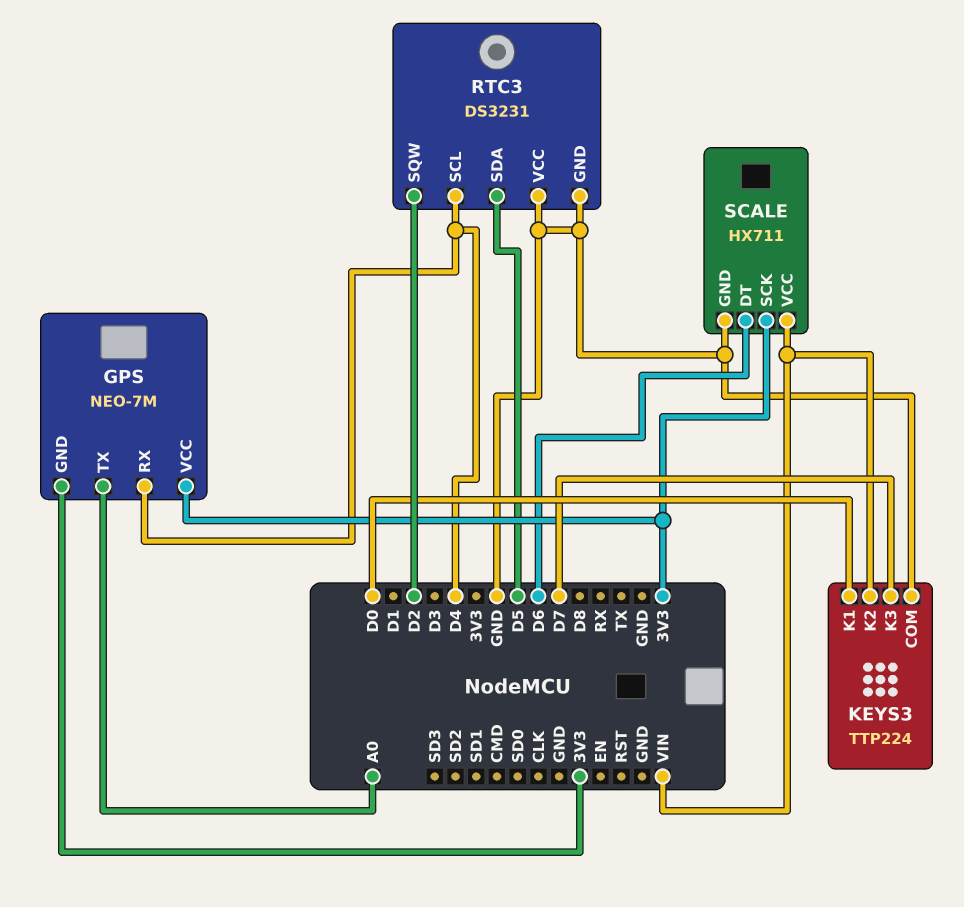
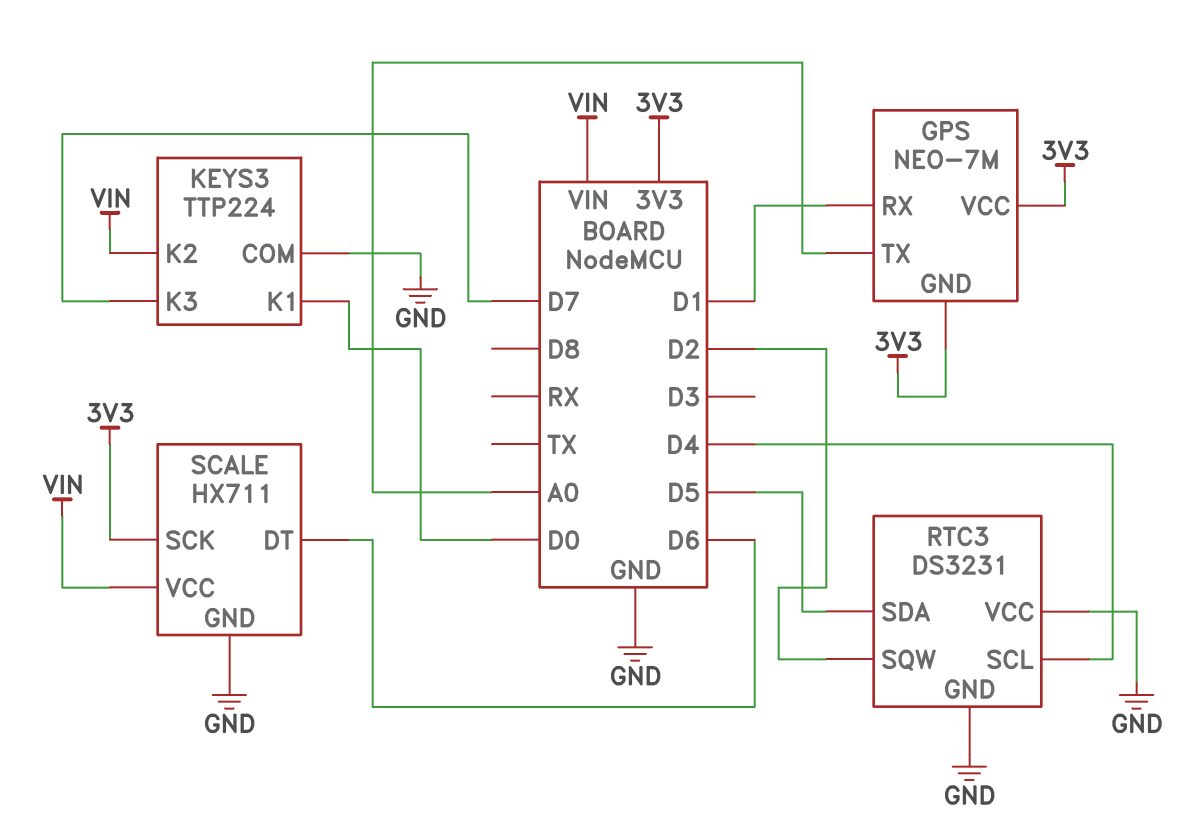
GPS pin RX: D4 -> D1

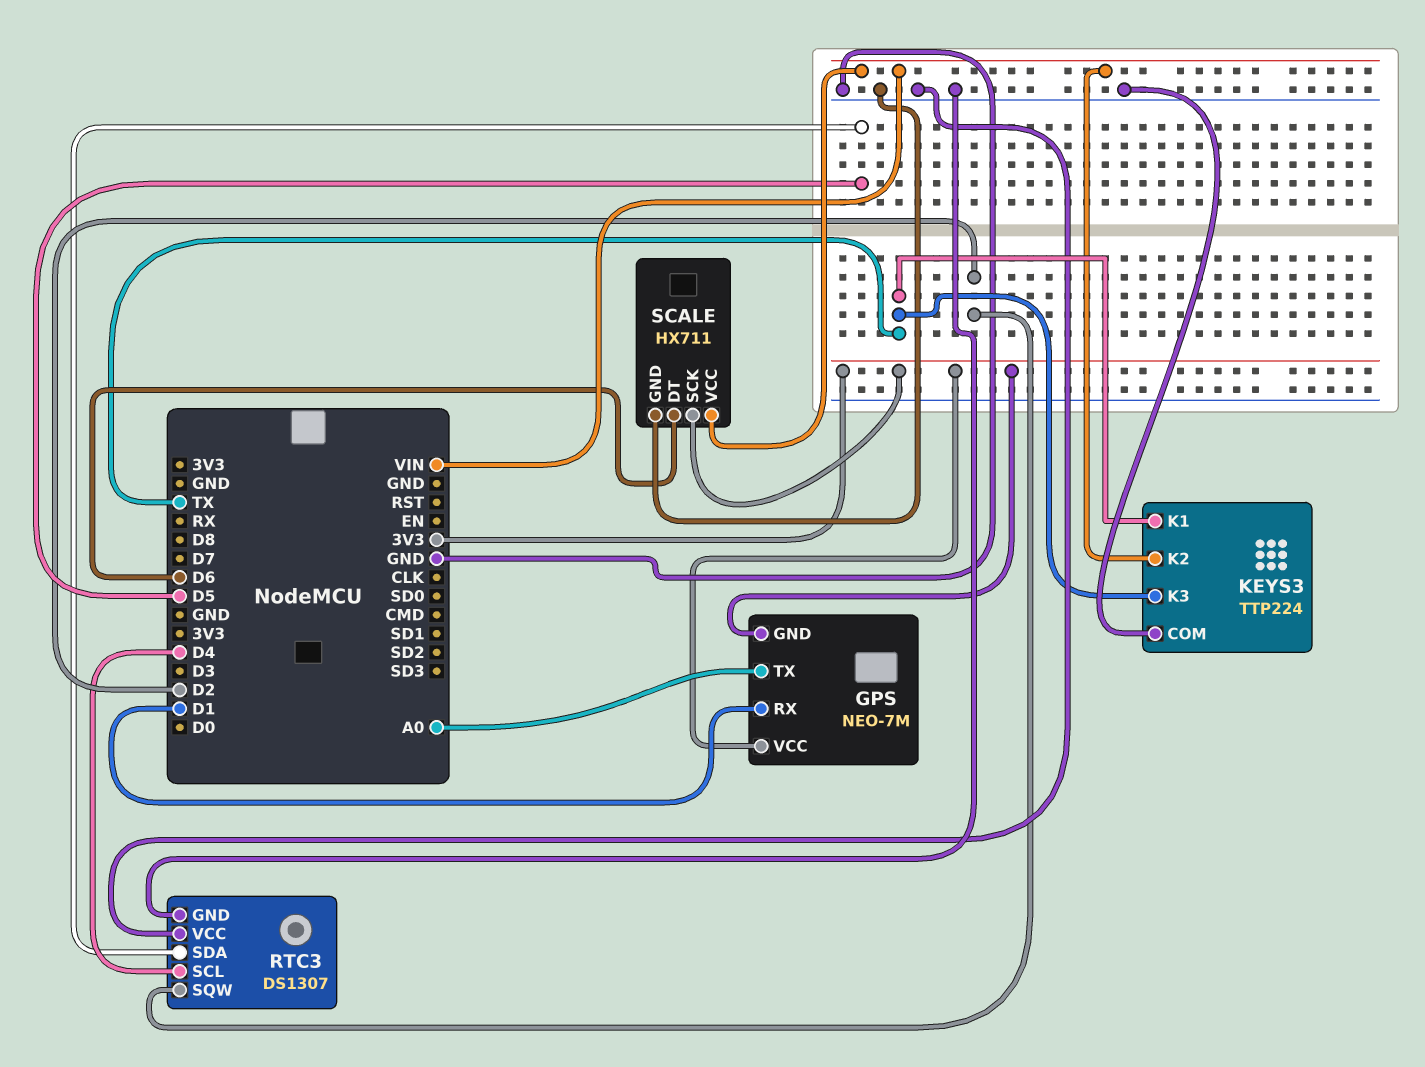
KEYS3 pin K1: D0 -> TX
KEYS3 pin K3: D7 -> TX
RTC3: DS3231 -> DS1307

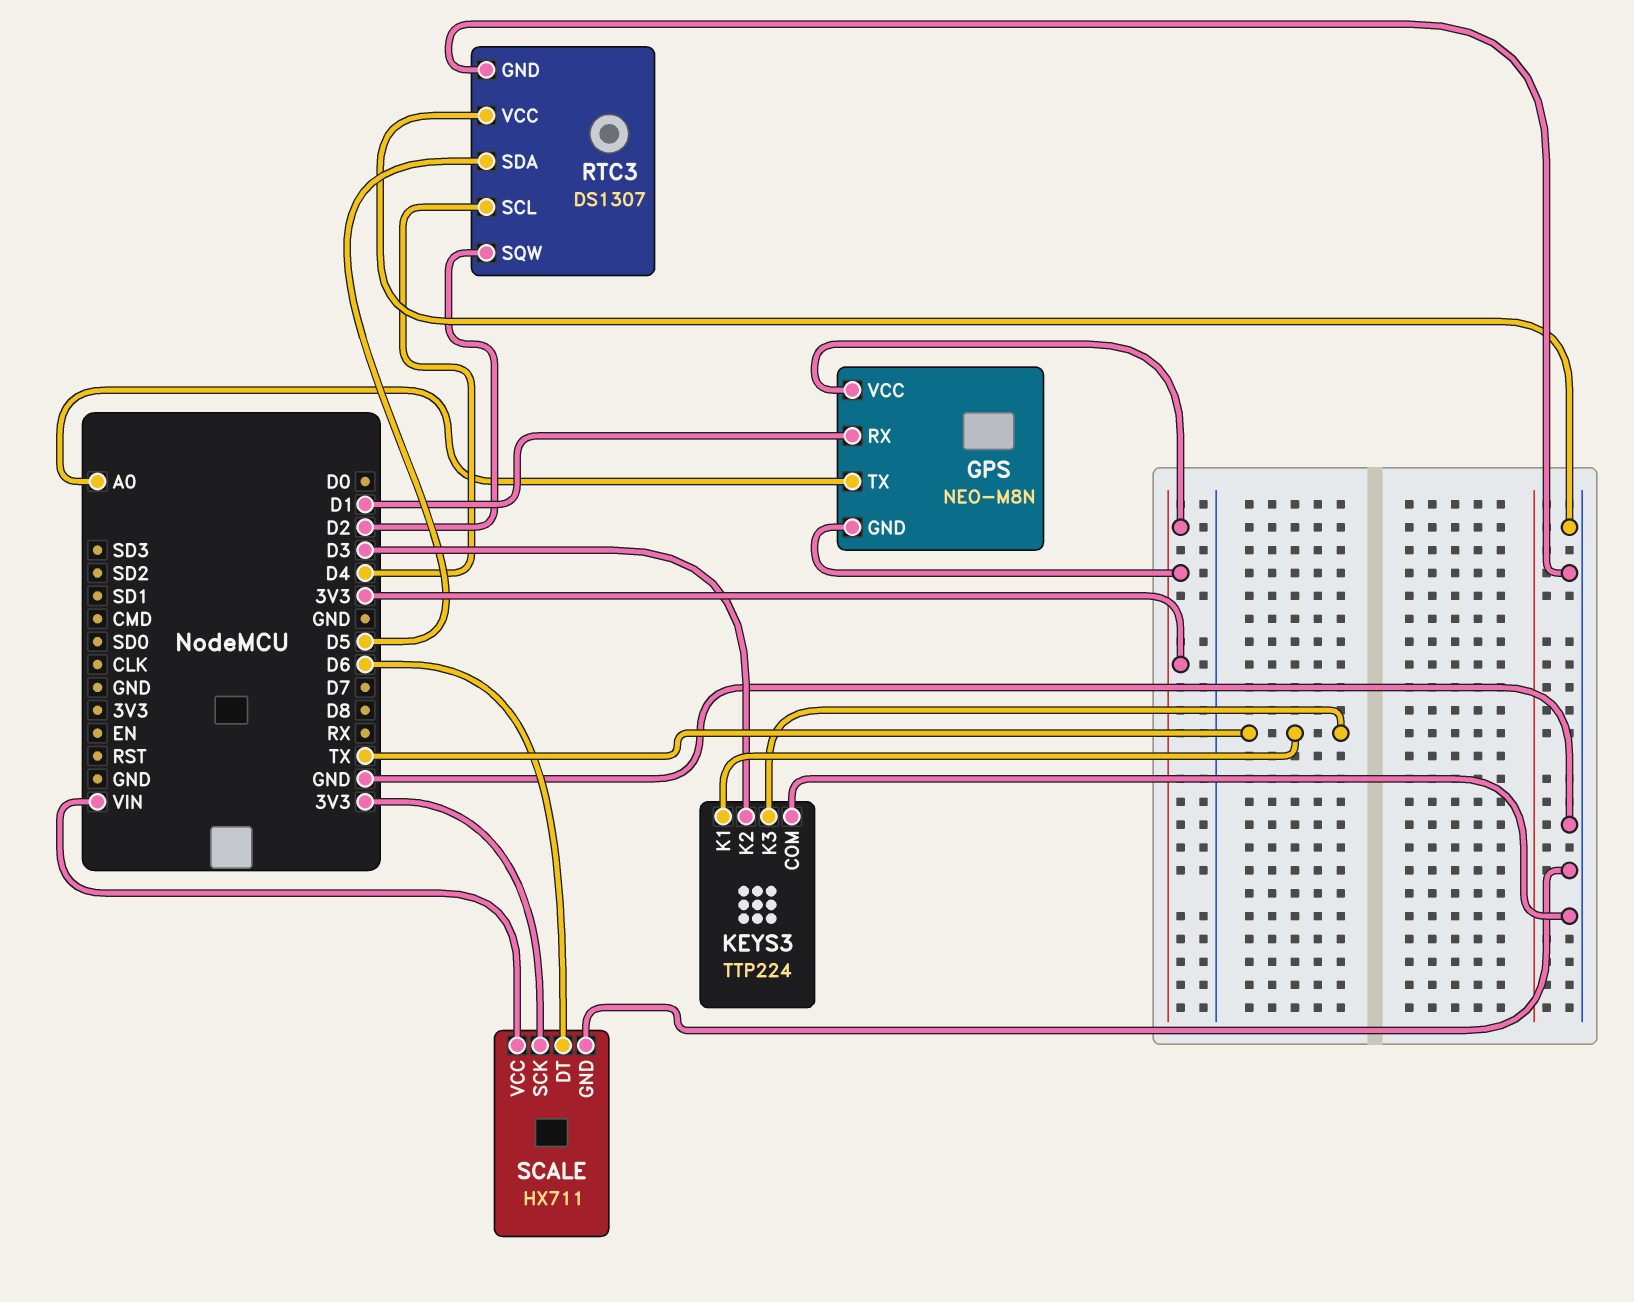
GPS: NEO-7M -> NEO-M8N
KEYS3 pin K2: VIN -> D3

